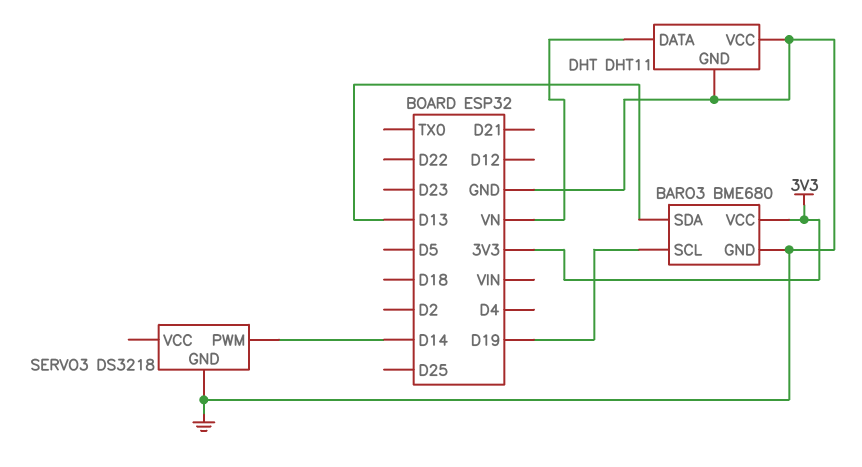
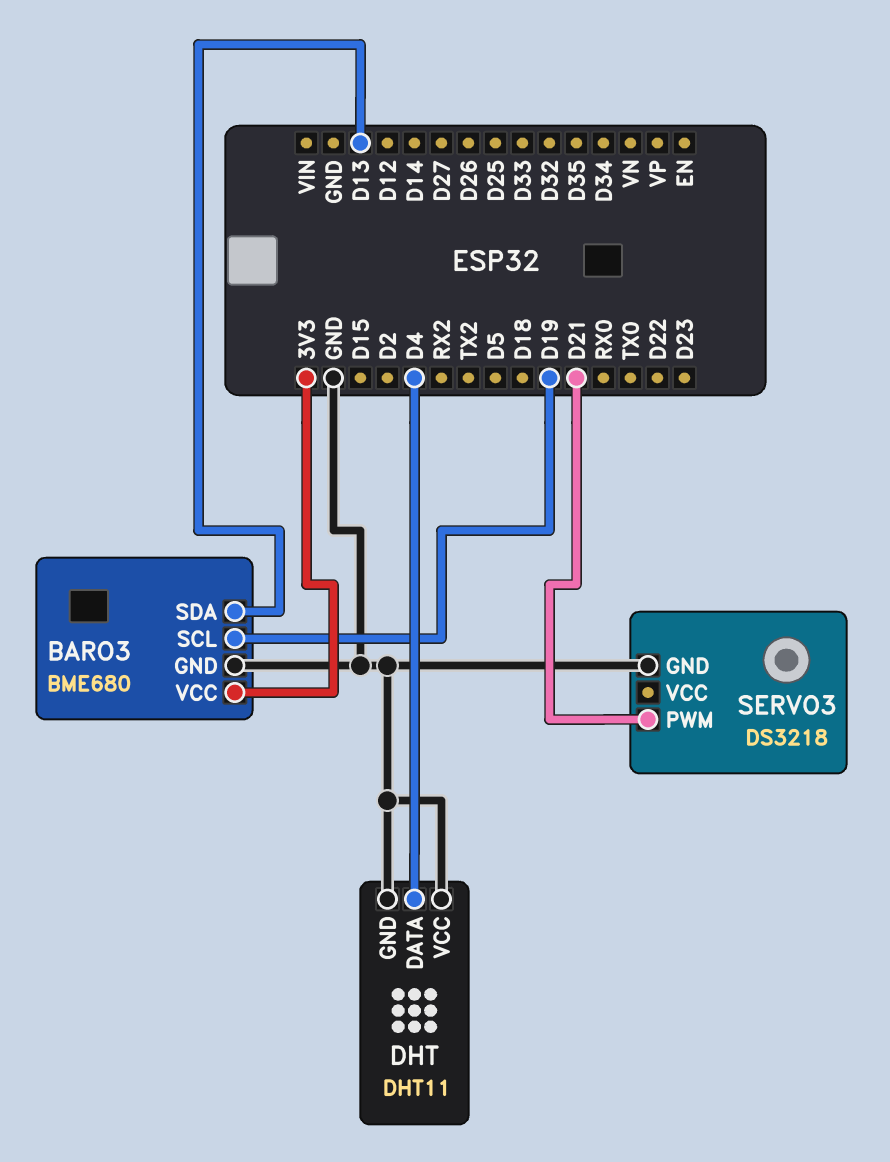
DHT pin DATA: VN -> D4
SERVO3 pin PWM: D14 -> D21

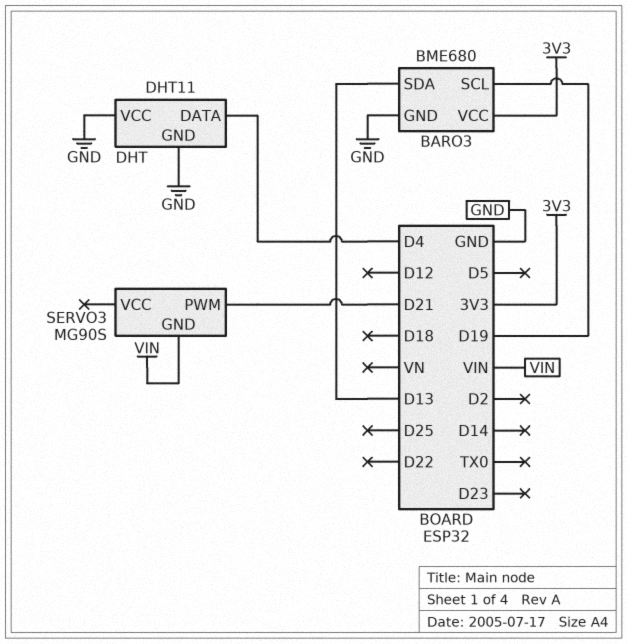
SERVO3: DS3218 -> MG90S
SERVO3 pin GND: GND -> VIN

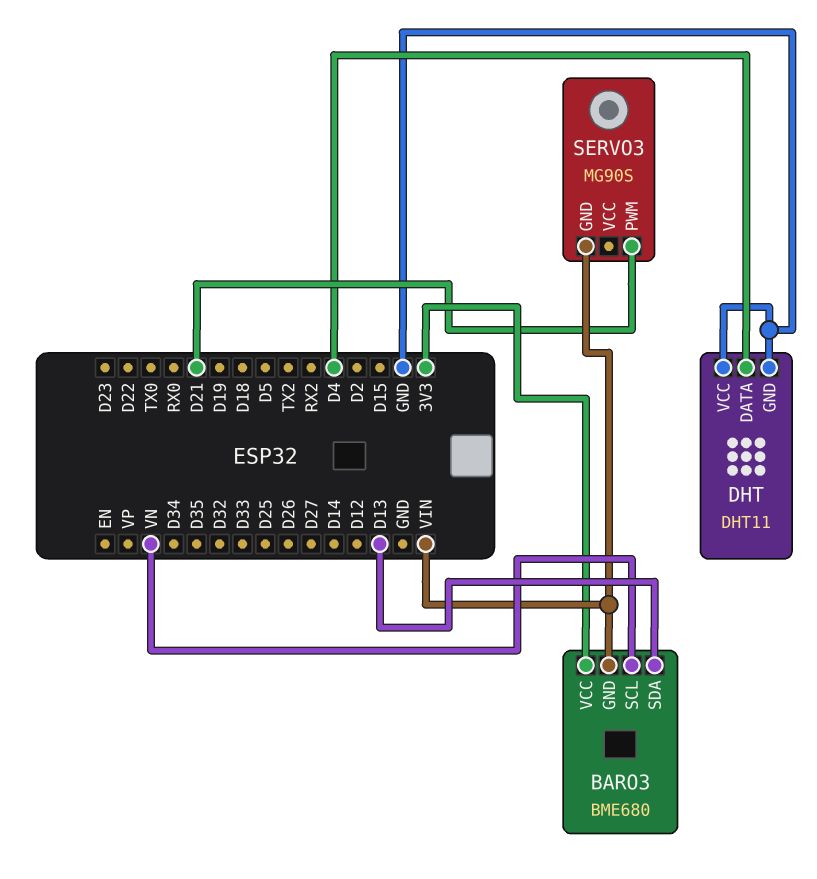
BARO3 pin GND: GND -> VIN
BARO3 pin SCL: D19 -> VN

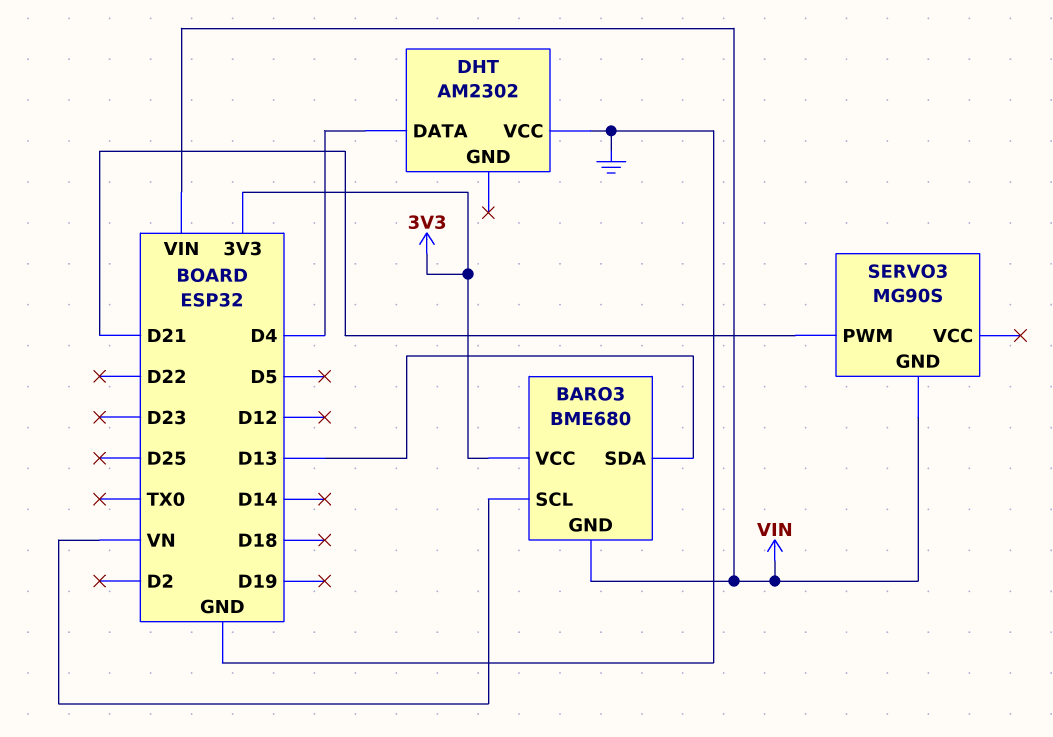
DHT: DHT11 -> AM2302
DHT pin GND: GND -> none

